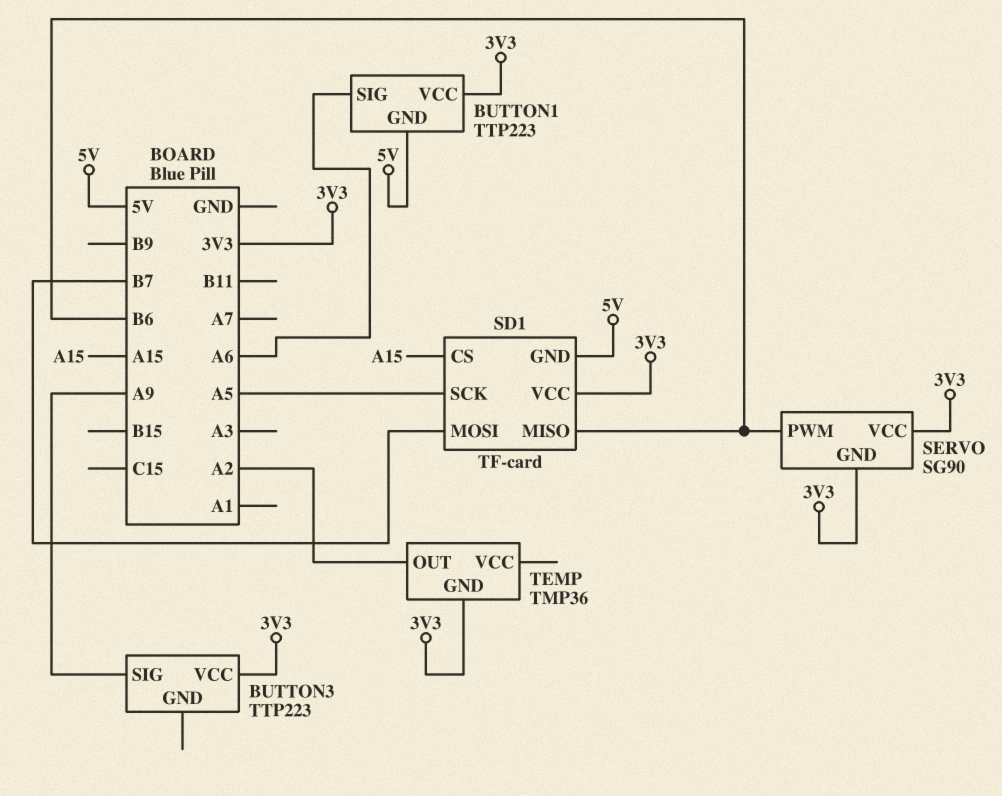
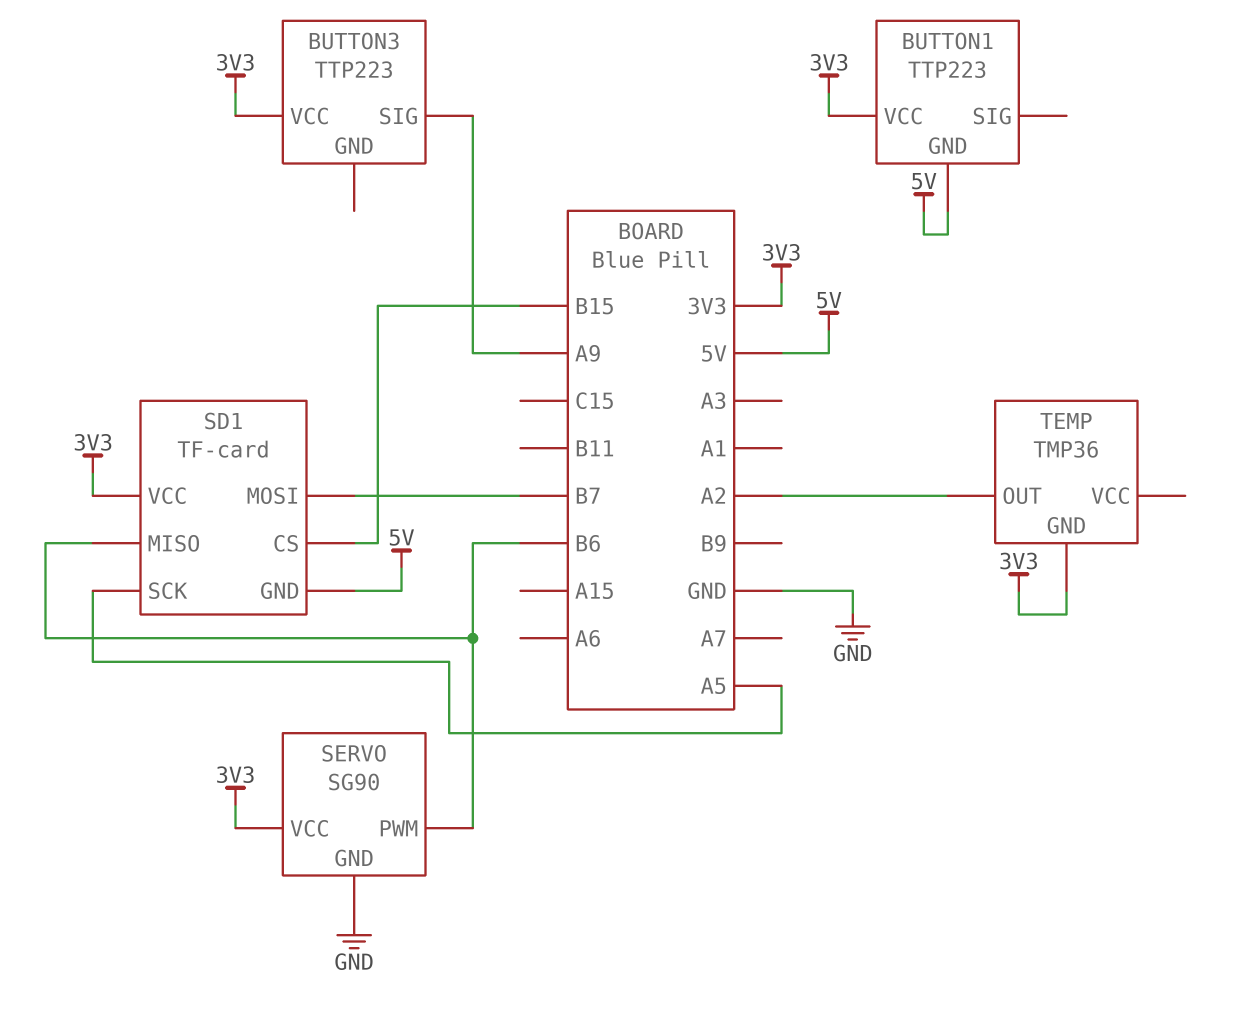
BUTTON1 pin SIG: A6 -> none
SD1 pin CS: A15 -> B15
SERVO pin GND: 3V3 -> GND

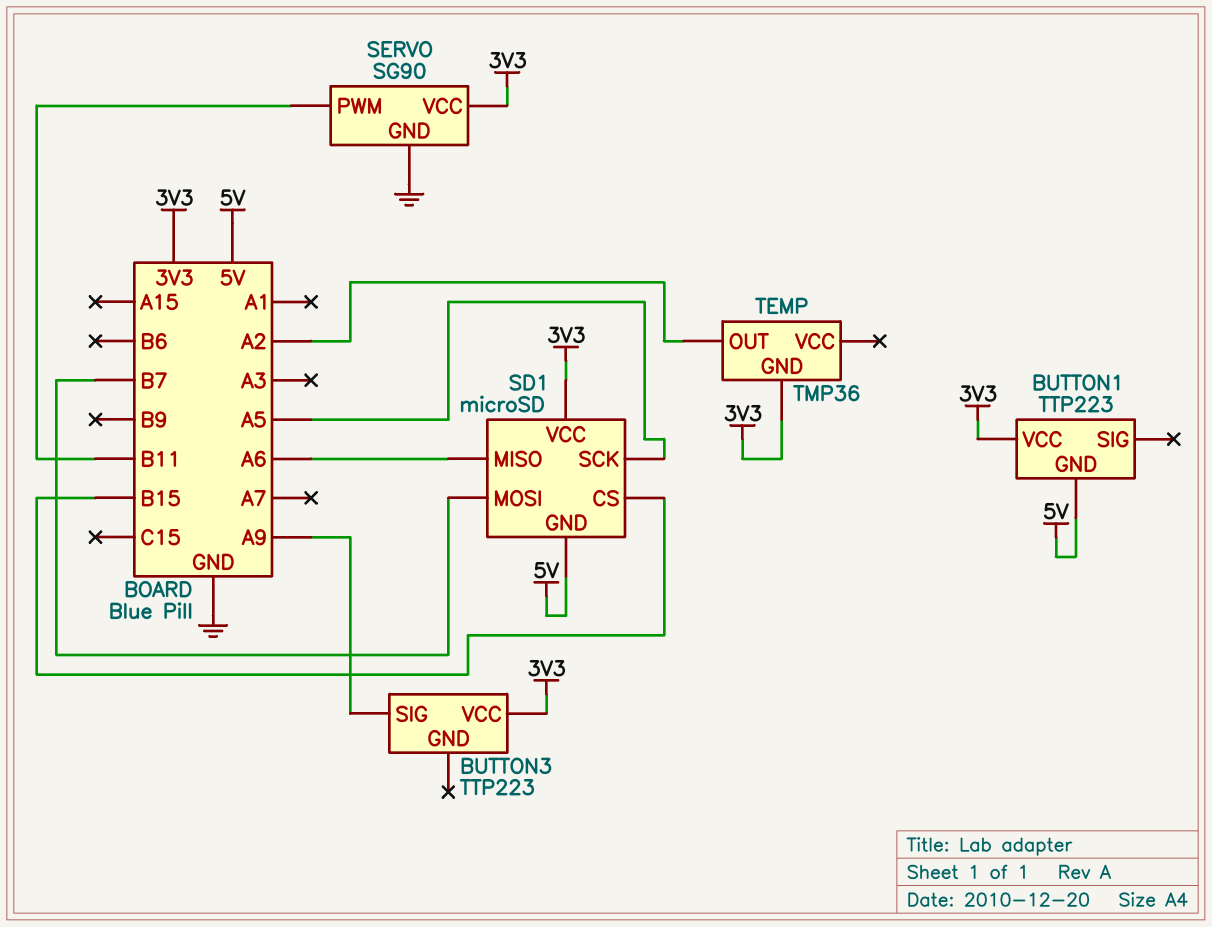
SD1: TF-card -> microSD
SD1 pin MISO: B6 -> A6
SERVO pin PWM: B6 -> B11

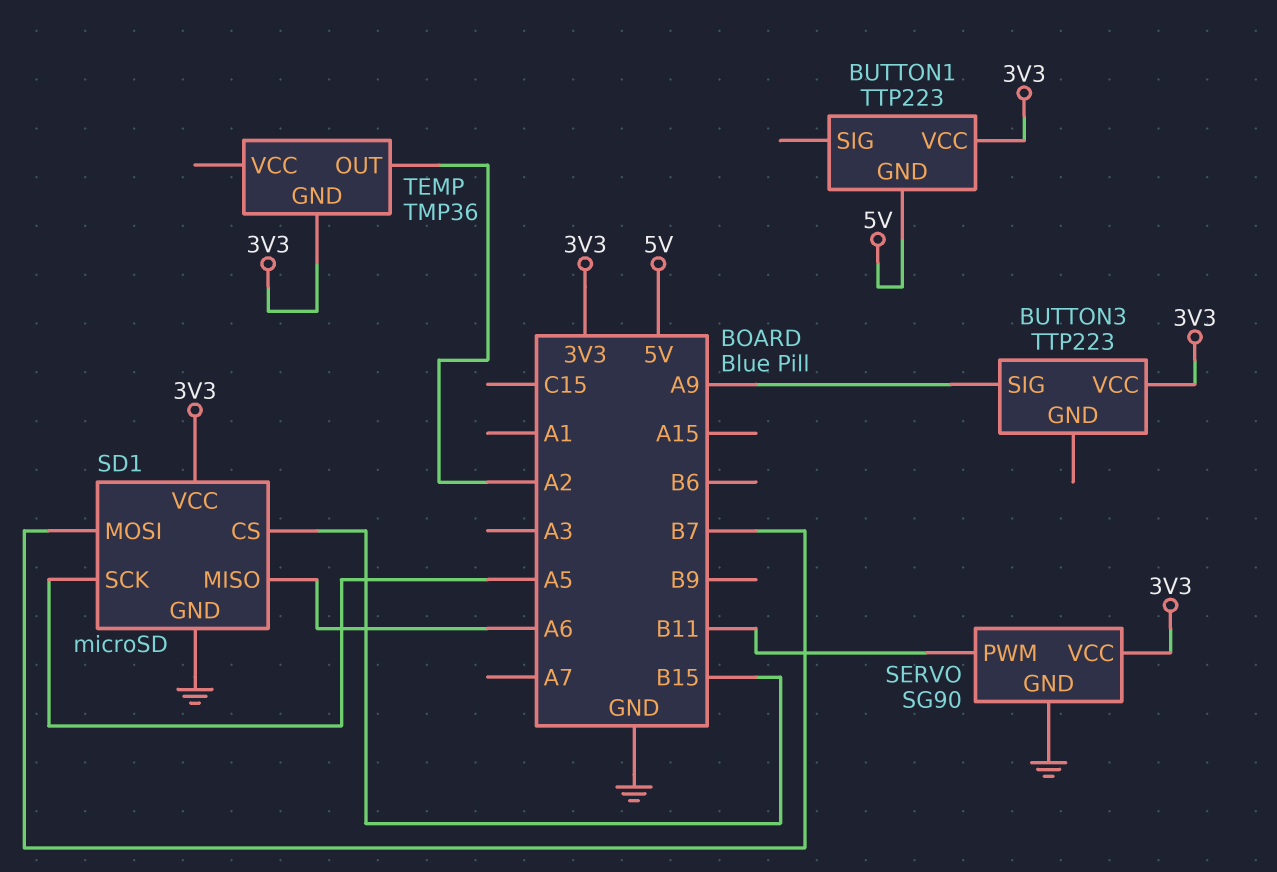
SD1 pin GND: 5V -> GND

